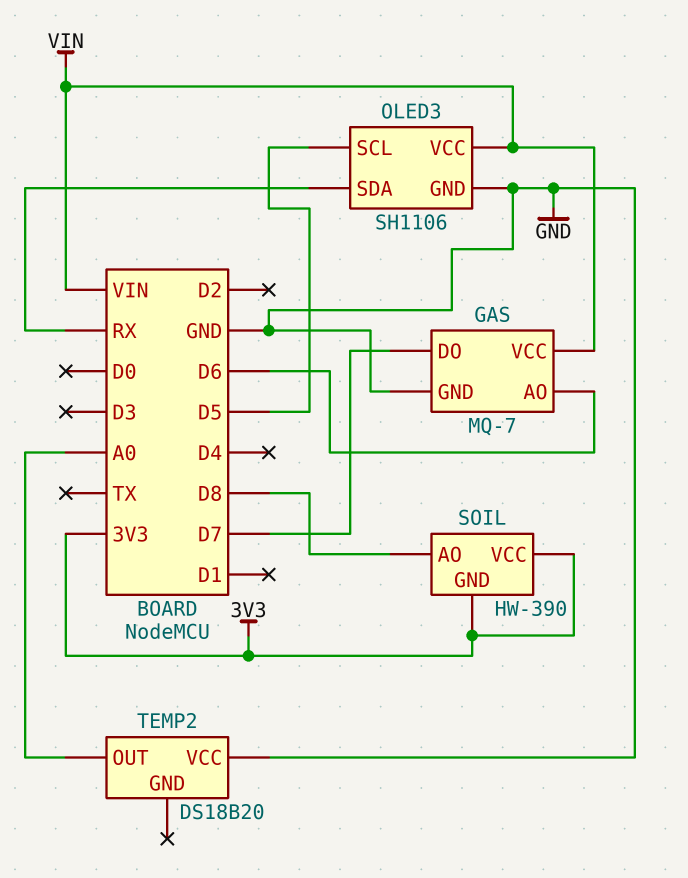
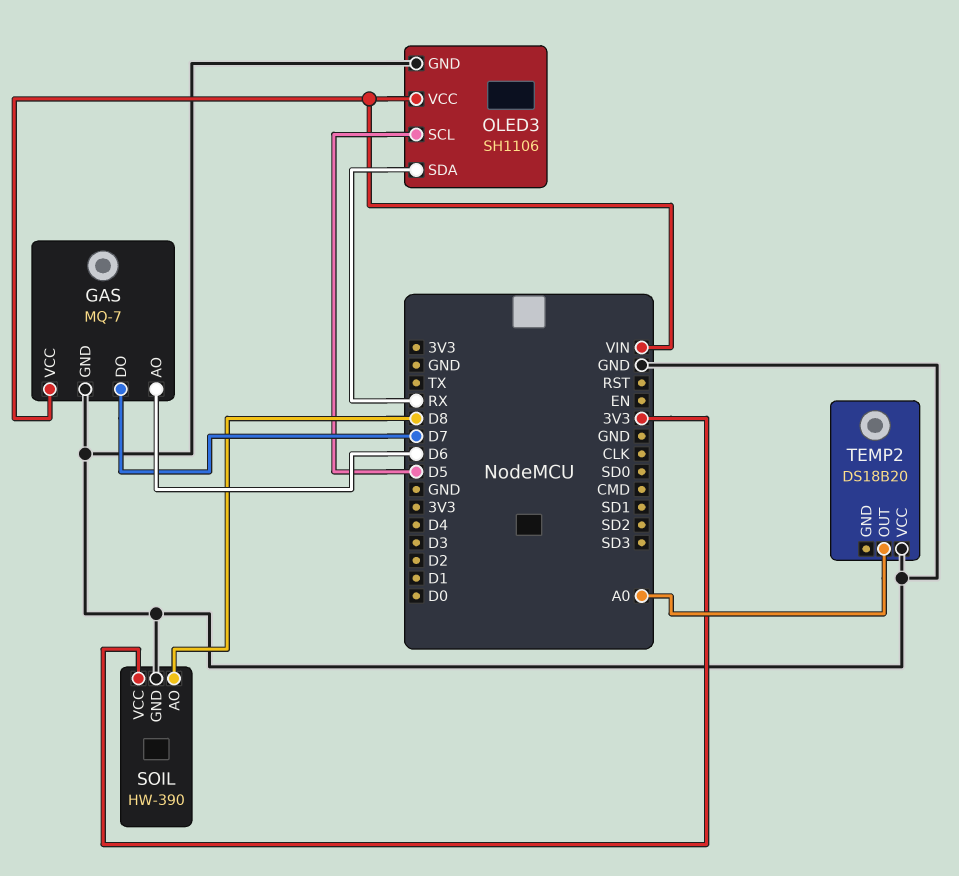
SOIL pin GND: 3V3 -> GND

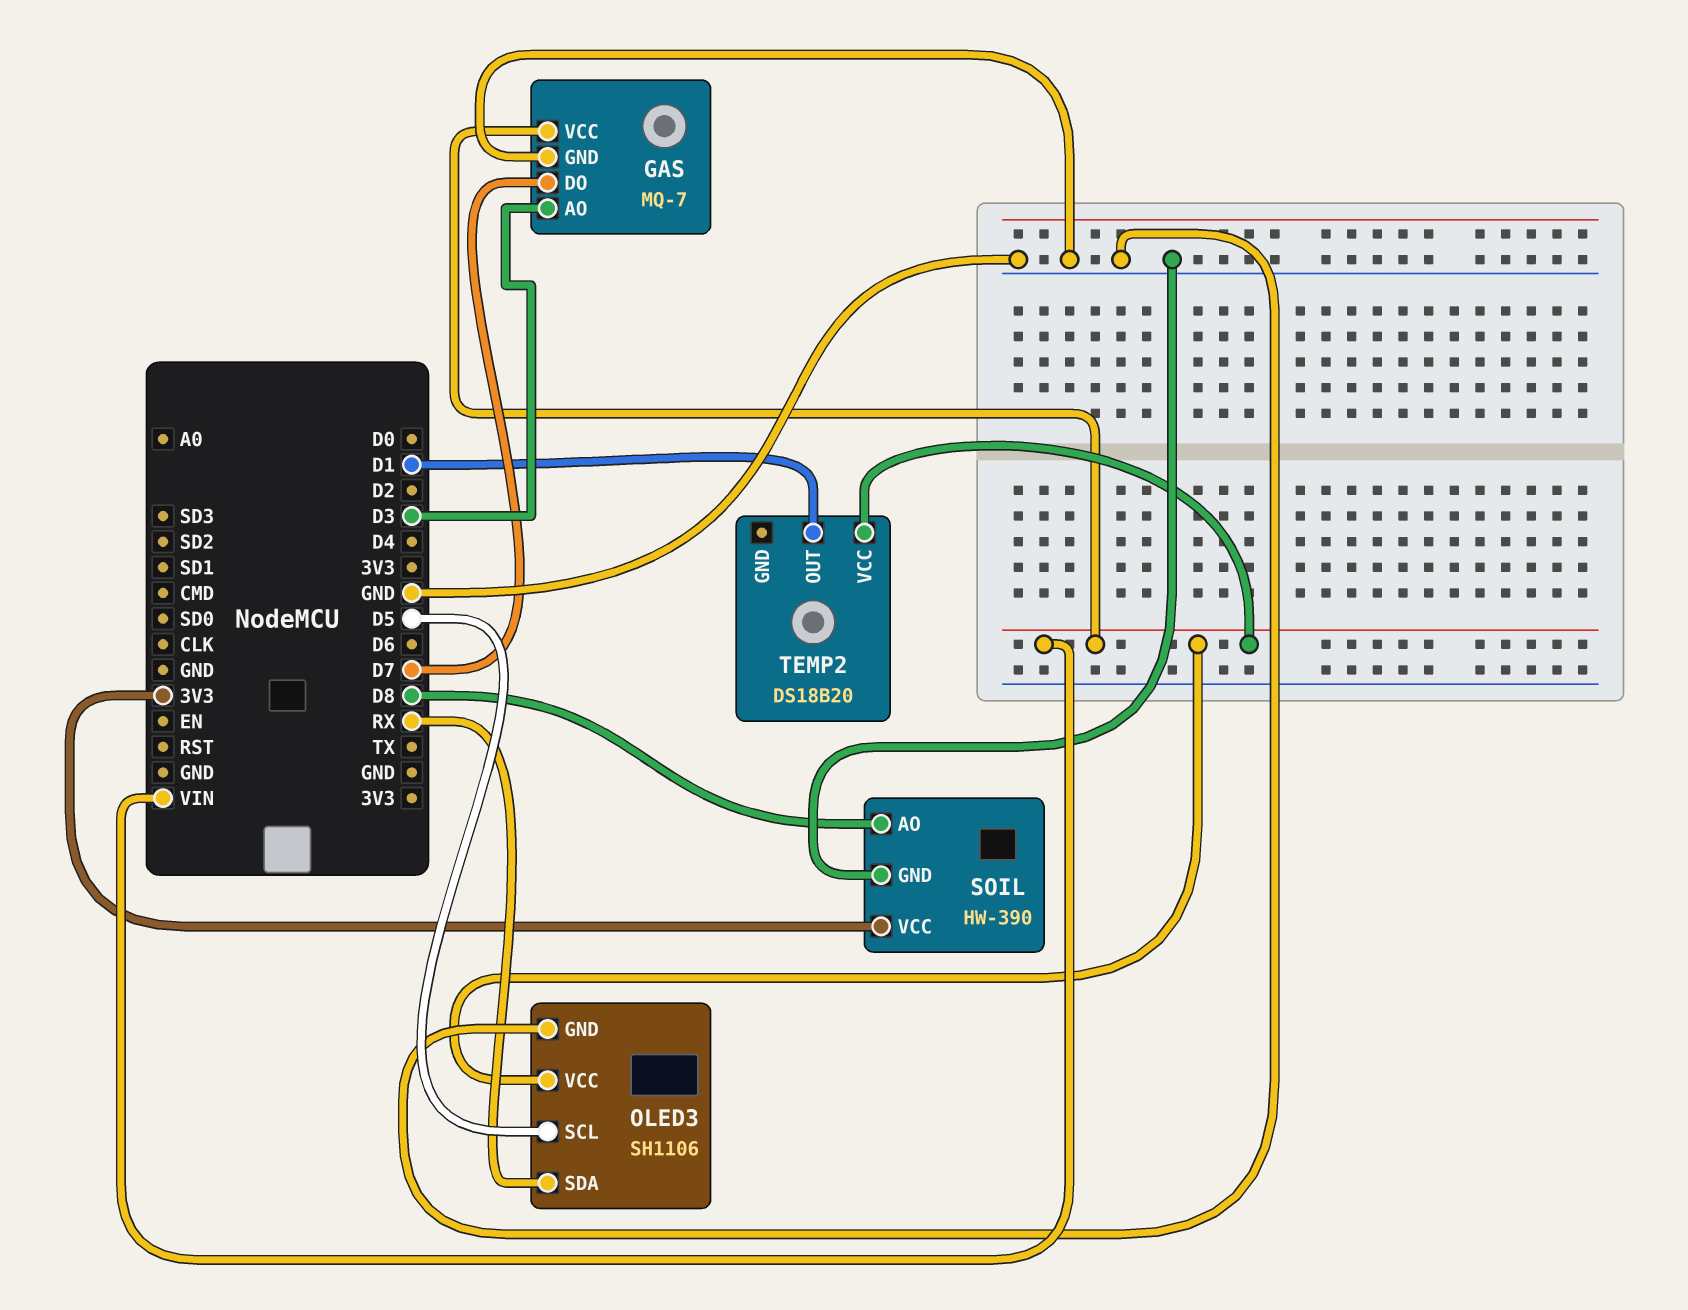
GAS pin AO: D6 -> D3
TEMP2 pin OUT: A0 -> D1
TEMP2 pin VCC: GND -> VIN

